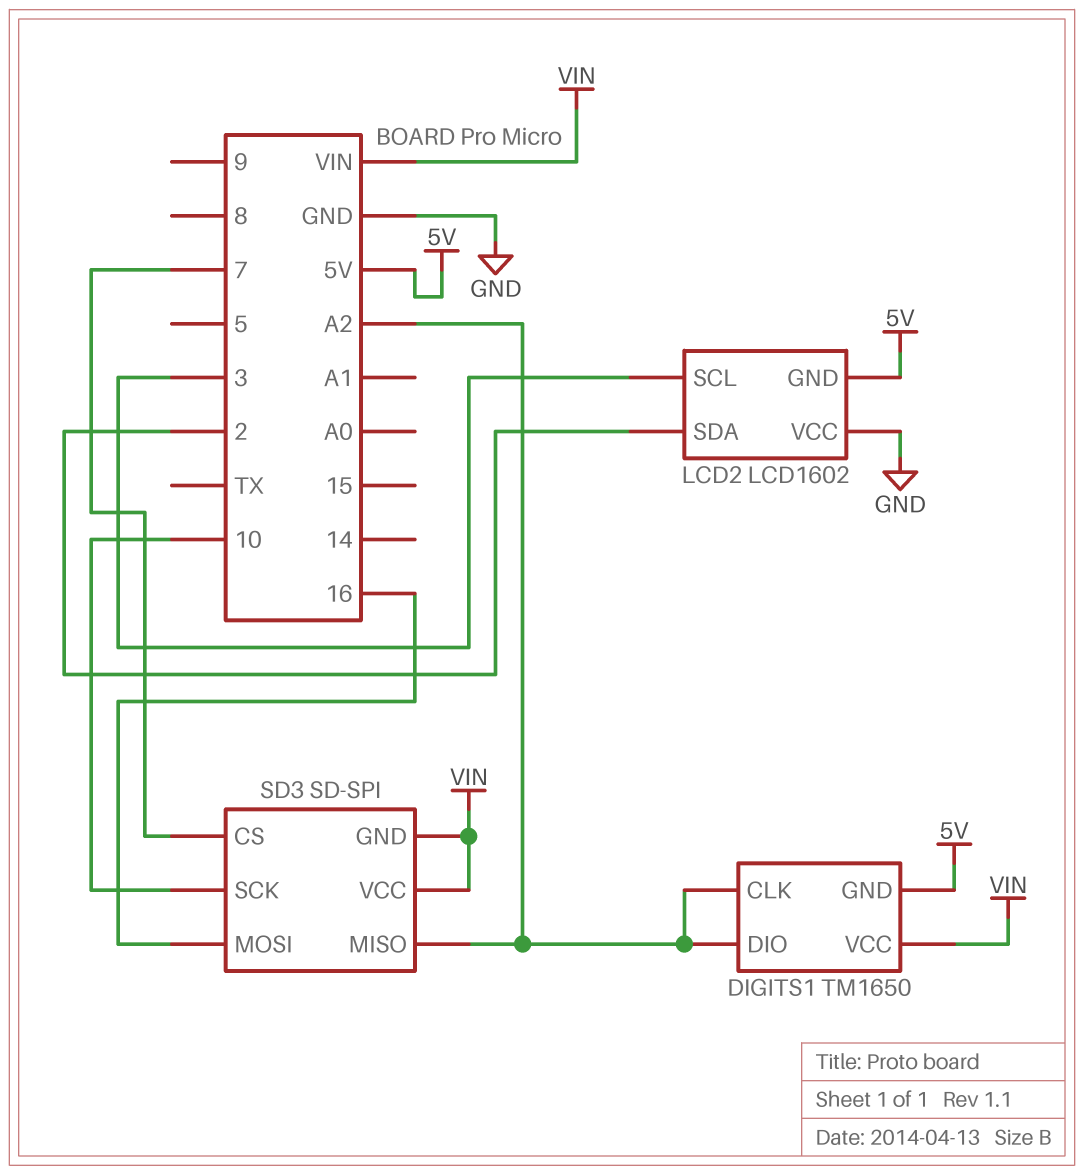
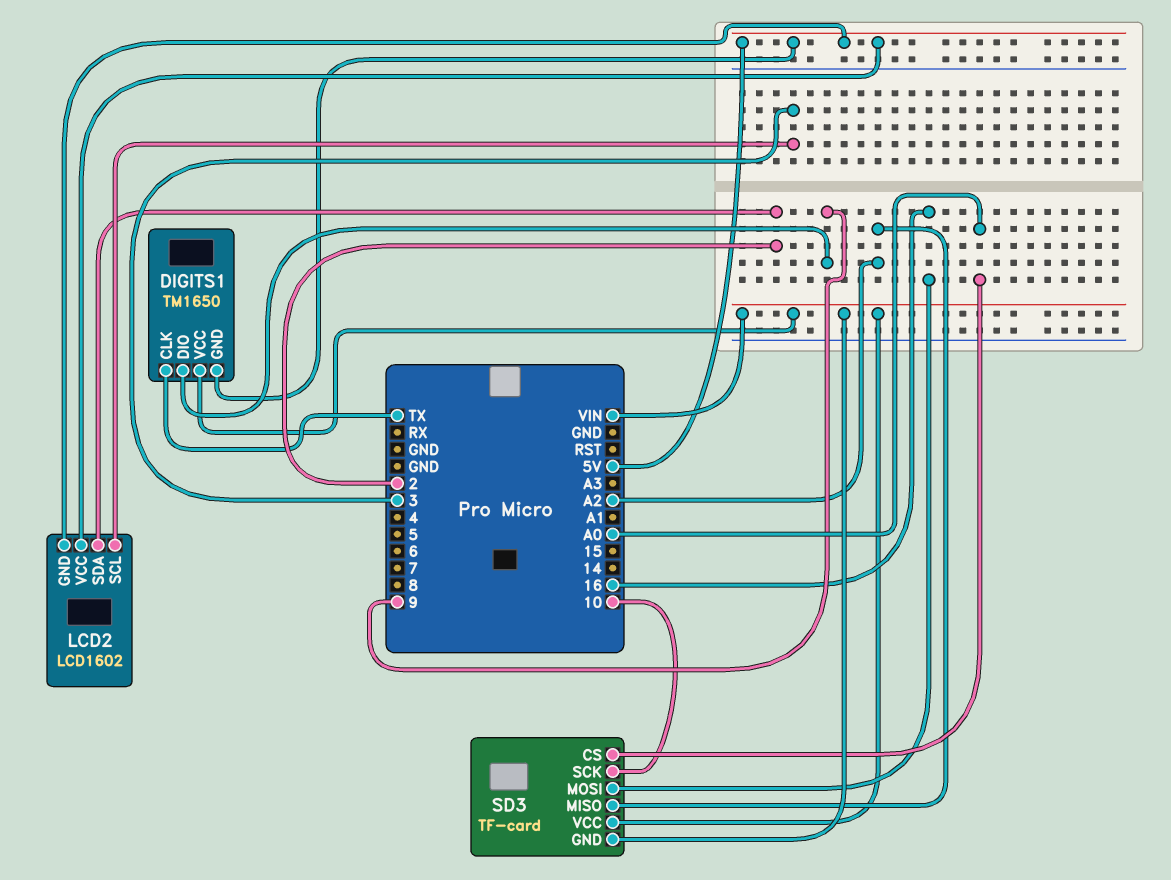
DIGITS1 pin CLK: A2 -> TX
DIGITS1 pin DIO: A2 -> 9
LCD2 pin VCC: GND -> 5V
SD3: SD-SPI -> TF-card
SD3 pin CS: 7 -> A0

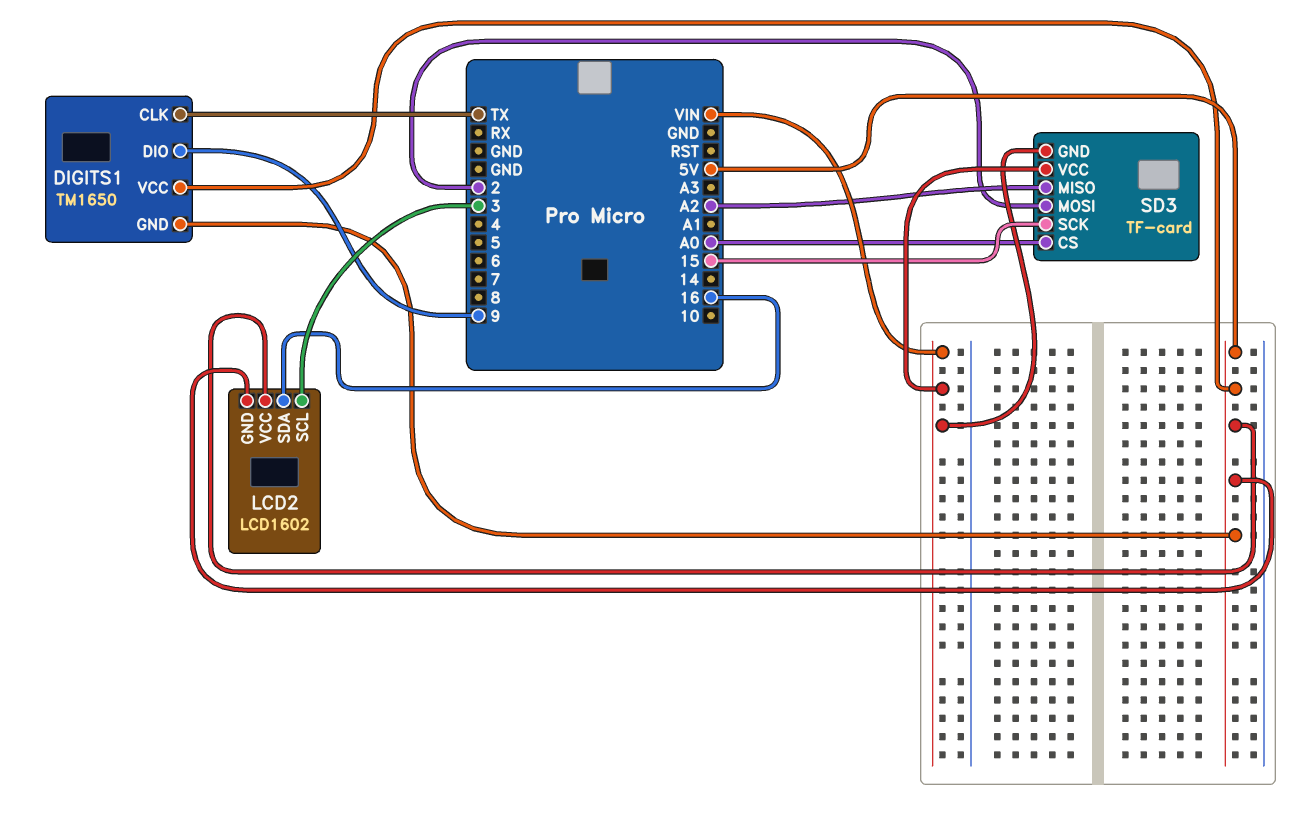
DIGITS1 pin VCC: VIN -> 5V
LCD2 pin SDA: 2 -> 16
SD3 pin MOSI: 16 -> 2
SD3 pin SCK: 10 -> 15

